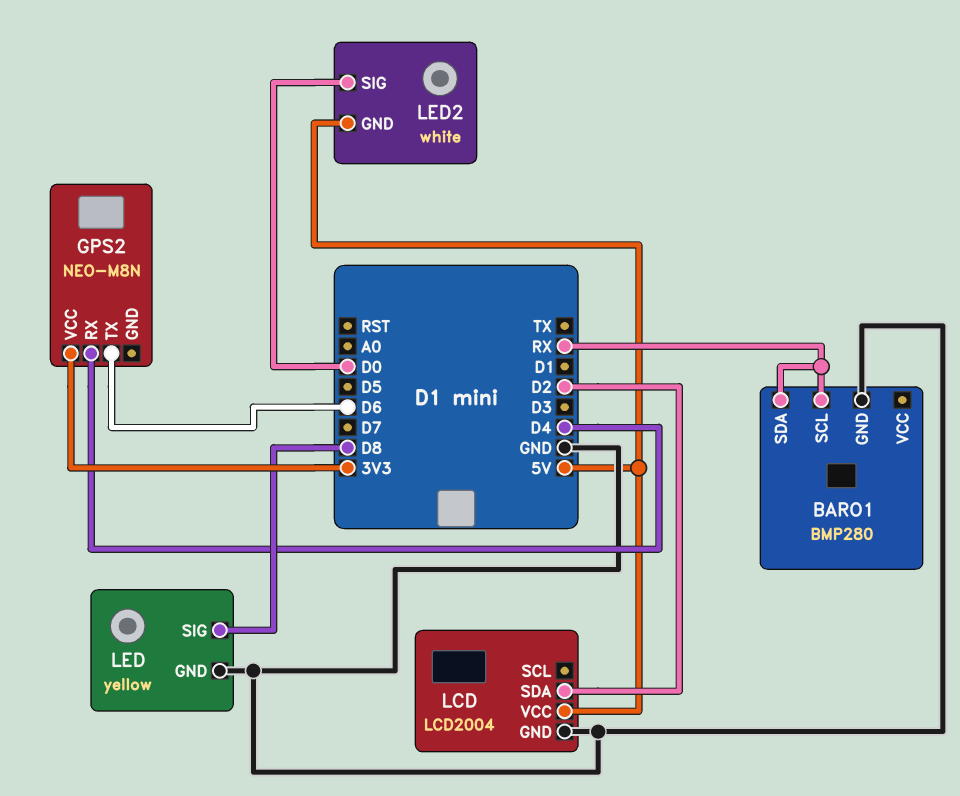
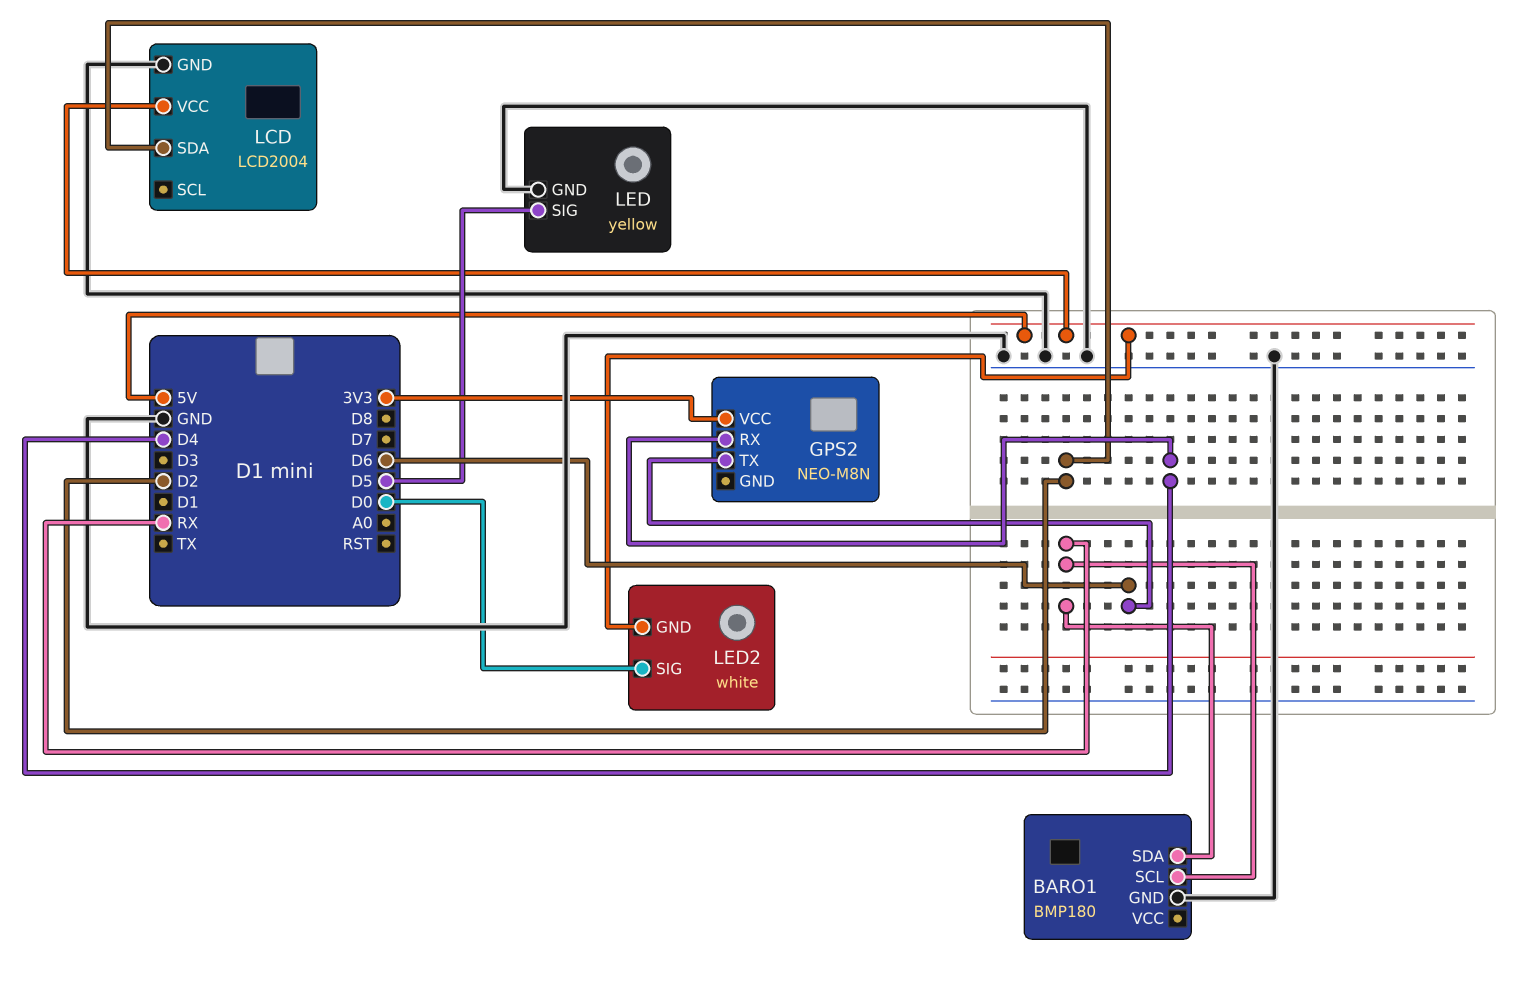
BARO1: BMP280 -> BMP180
LED pin SIG: D8 -> D5

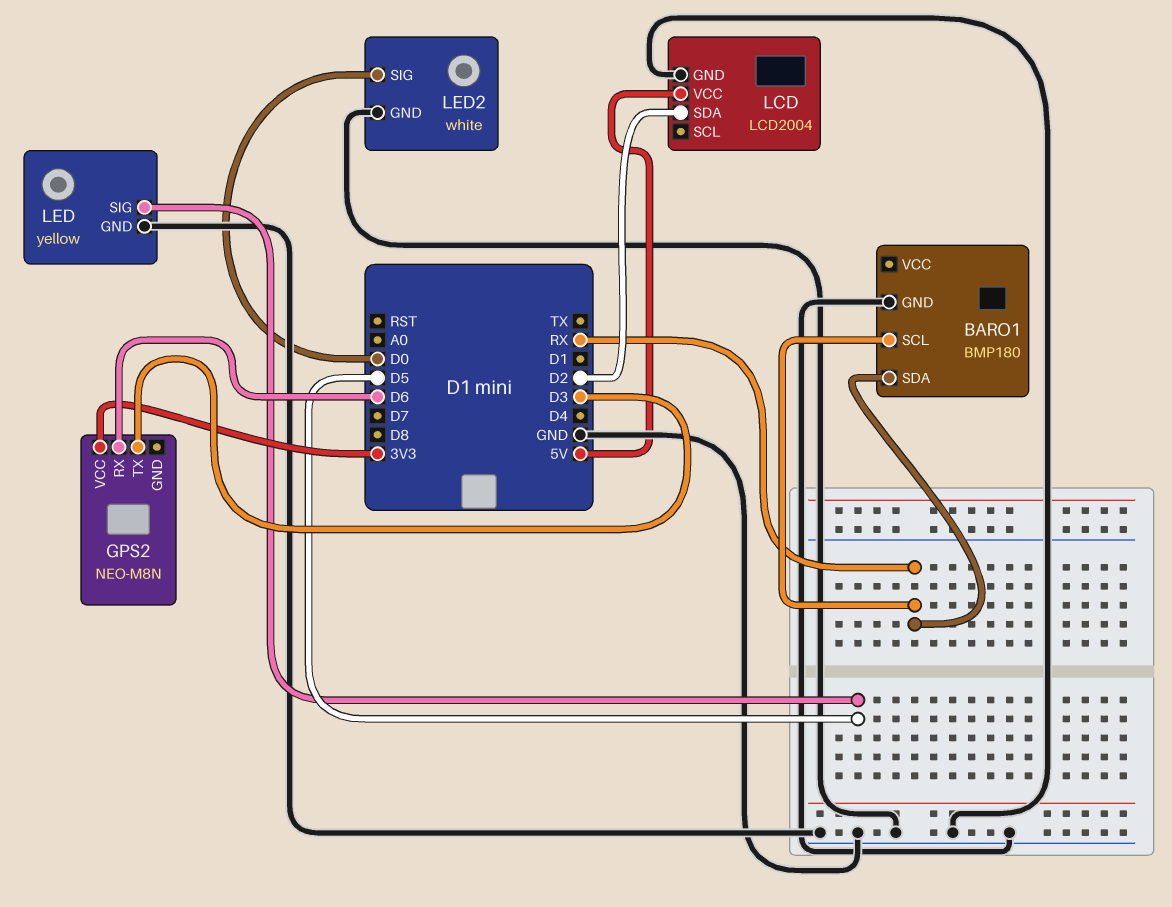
GPS2 pin RX: D4 -> D6
GPS2 pin TX: D6 -> D3
LED2 pin GND: 5V -> GND

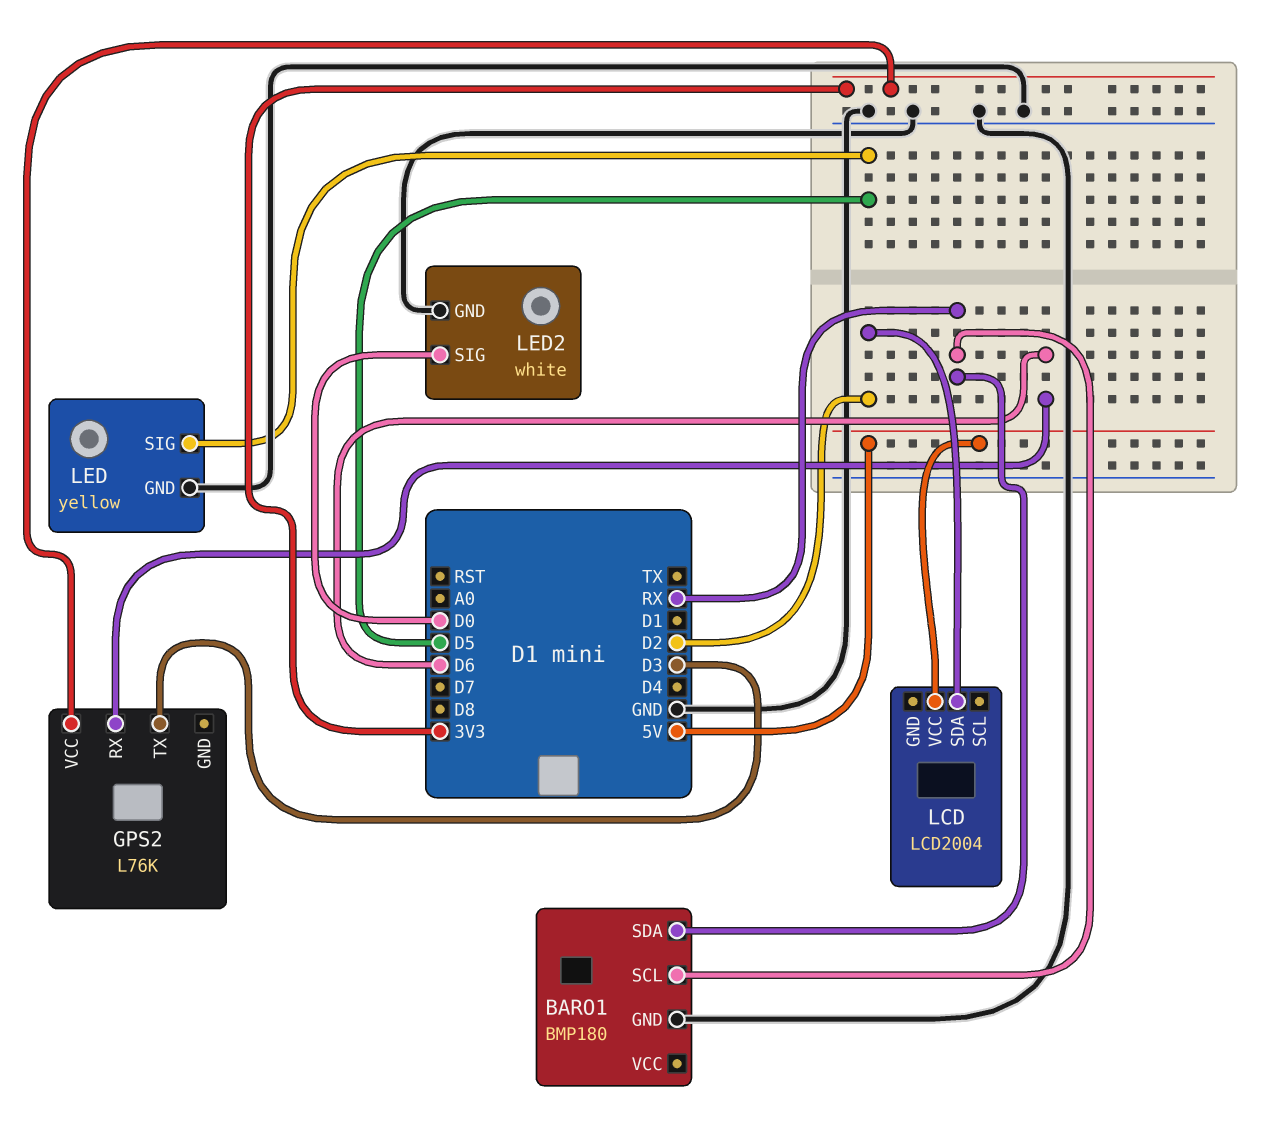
GPS2: NEO-M8N -> L76K
LCD pin GND: GND -> none

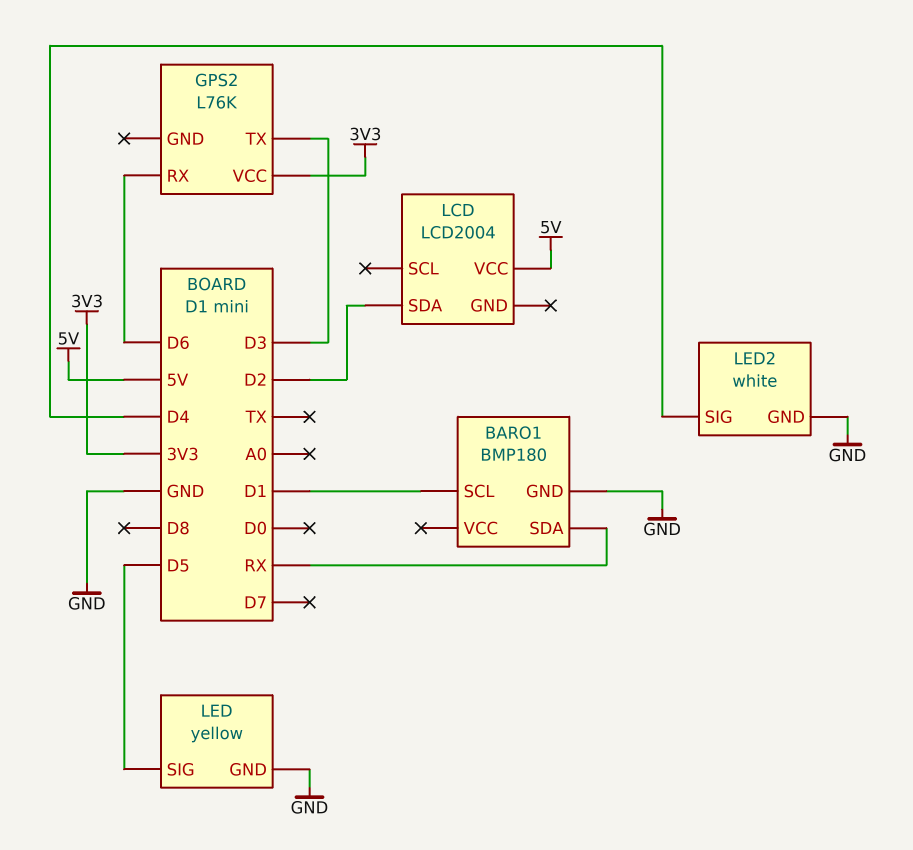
BARO1 pin SCL: RX -> D1
LED2 pin SIG: D0 -> D4

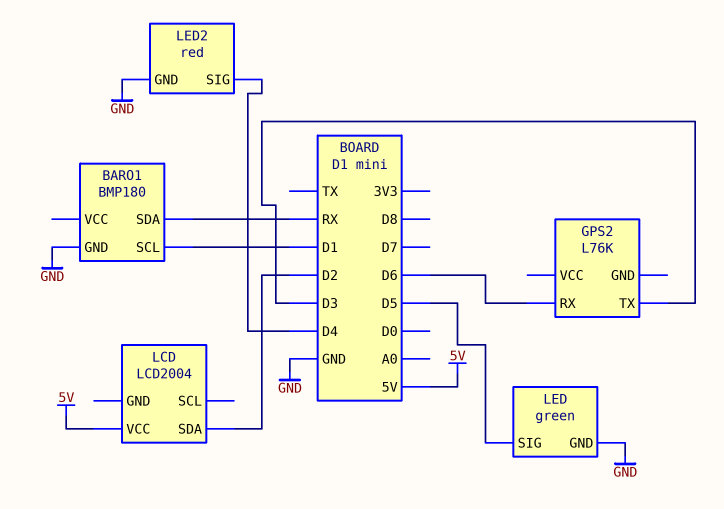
GPS2 pin VCC: 3V3 -> none
LED: yellow -> green
LED2: white -> red

